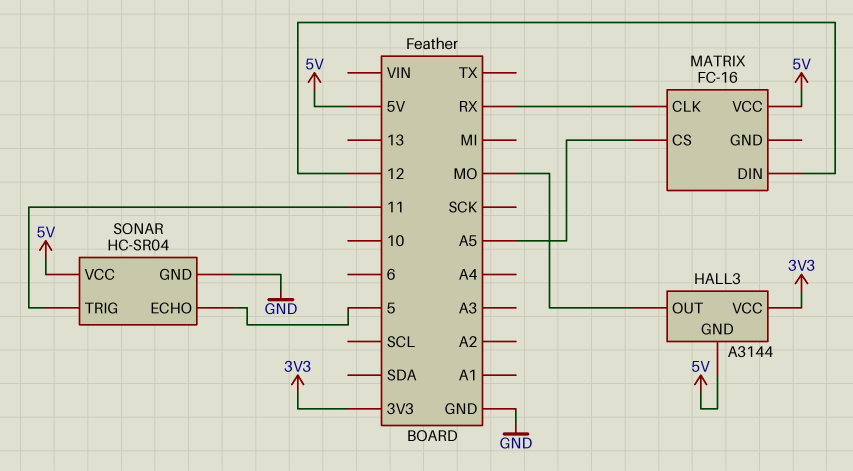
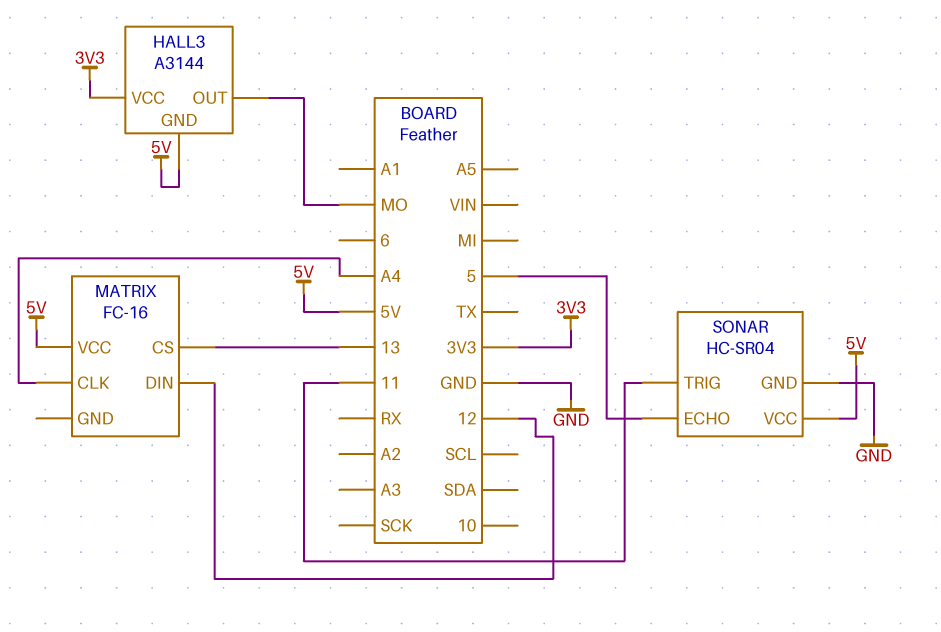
MATRIX pin CLK: RX -> A4
MATRIX pin CS: A5 -> 13

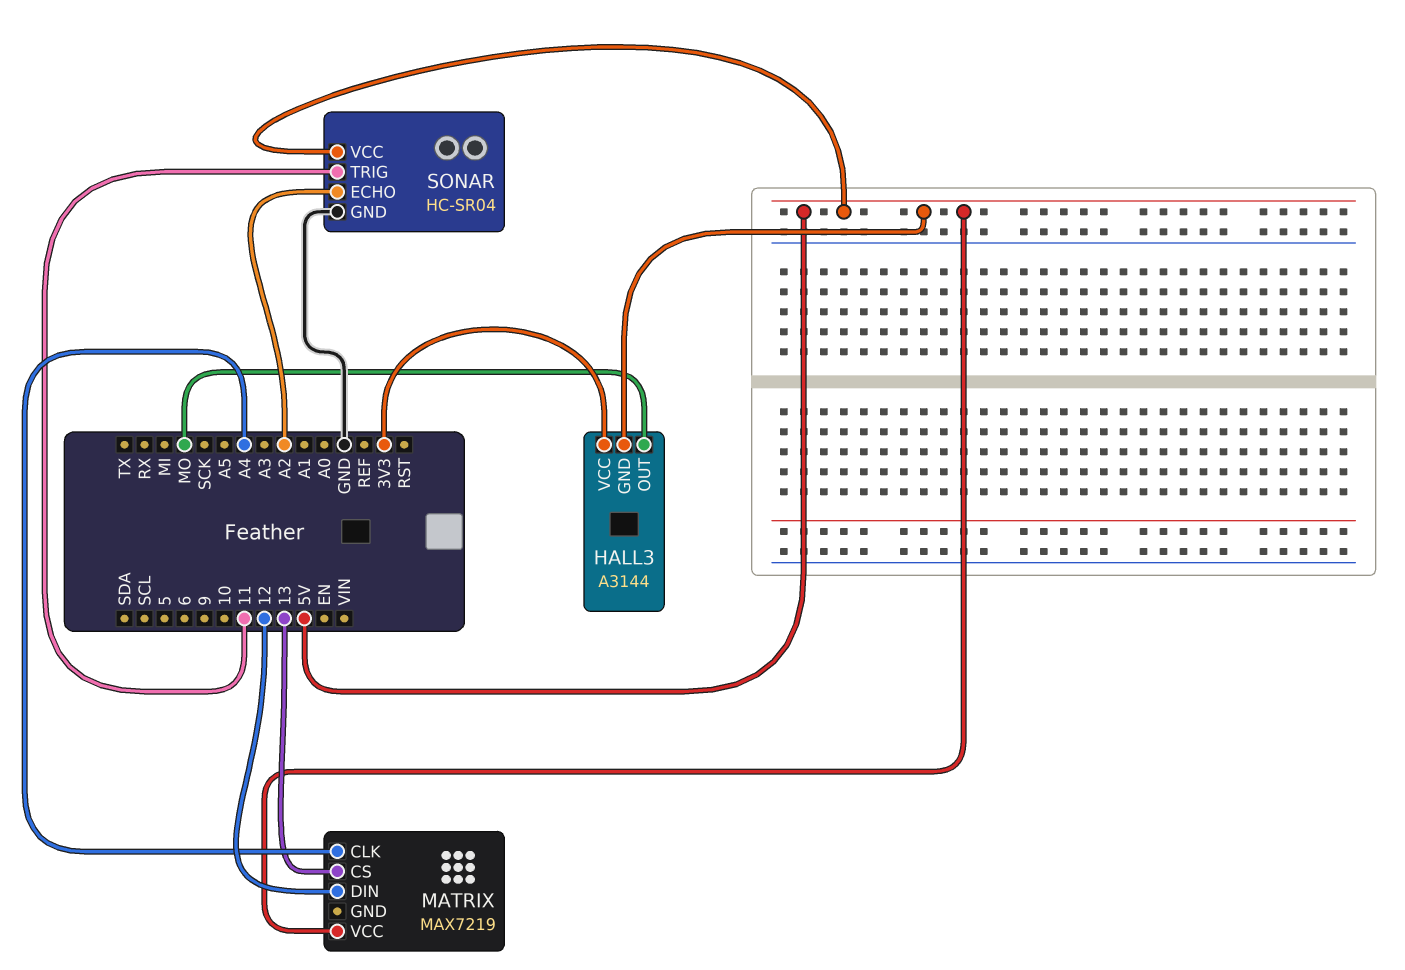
MATRIX: FC-16 -> MAX7219
SONAR pin ECHO: 5 -> A2

